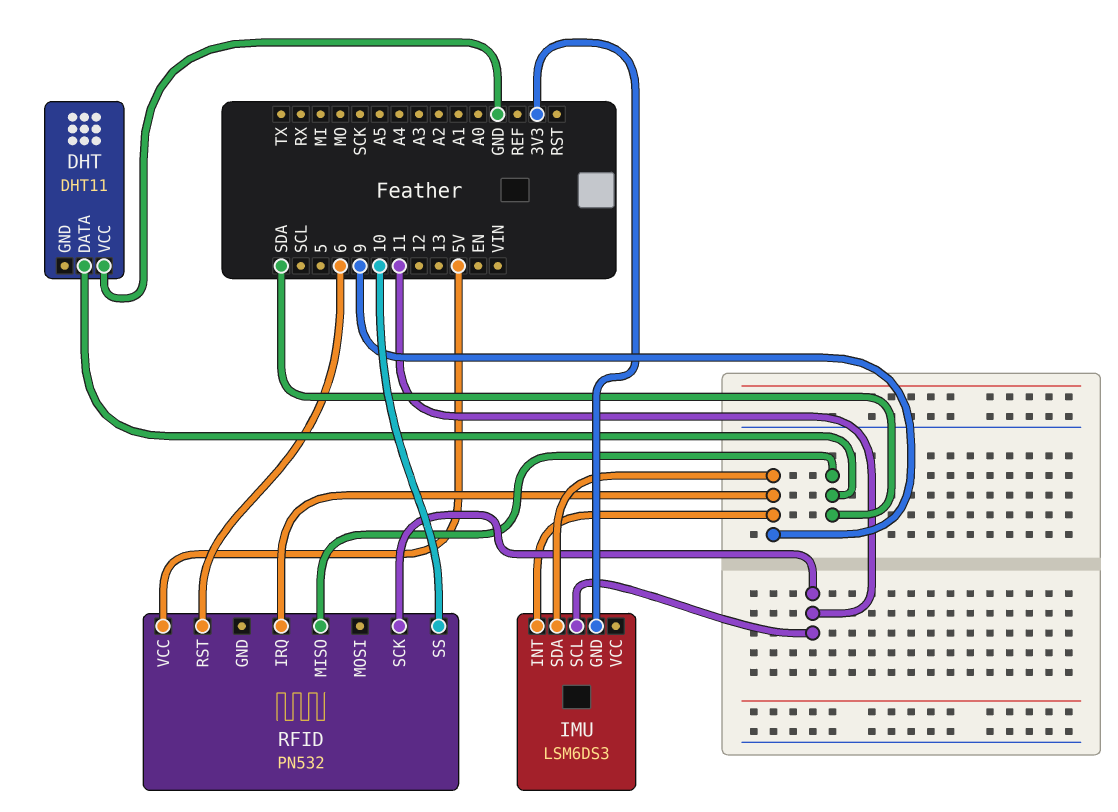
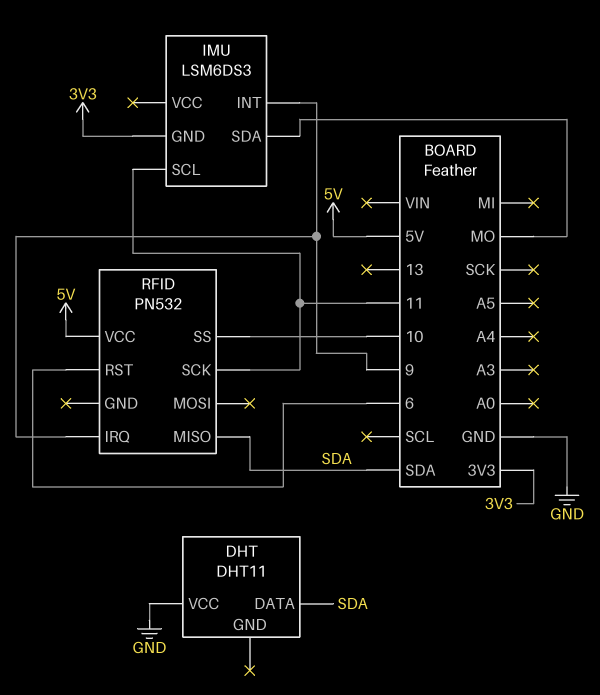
IMU pin SDA: 9 -> MO

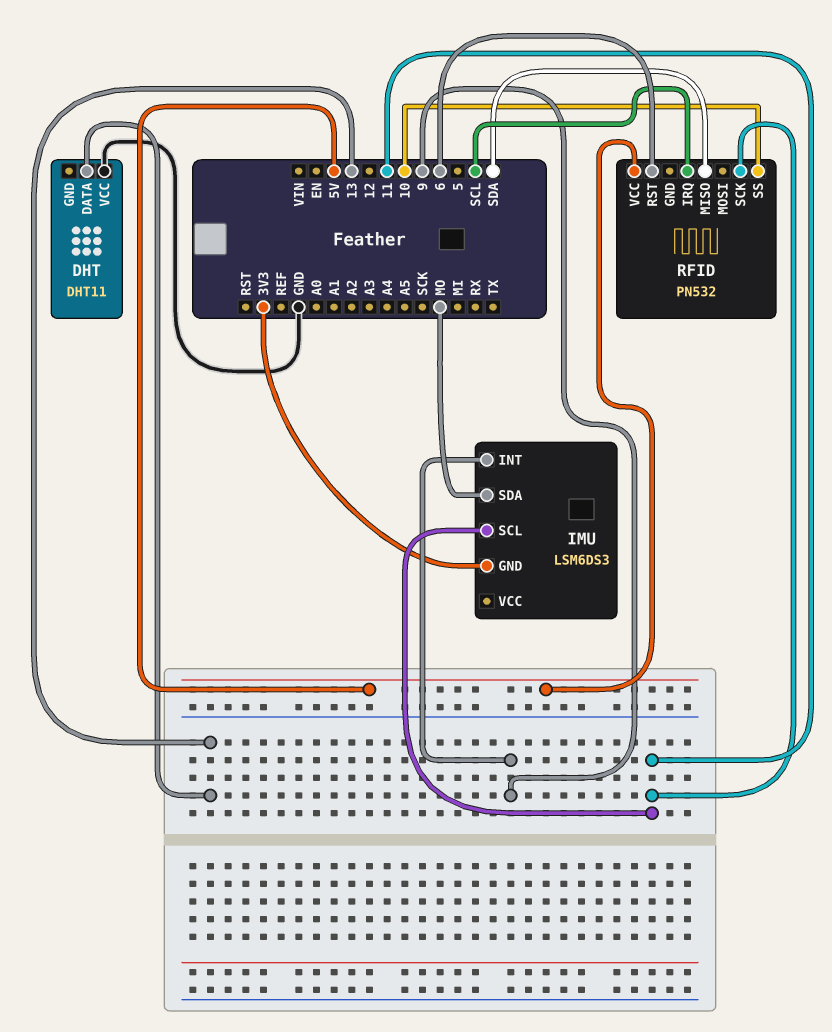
DHT pin DATA: SDA -> 13
RFID pin IRQ: 9 -> SCL

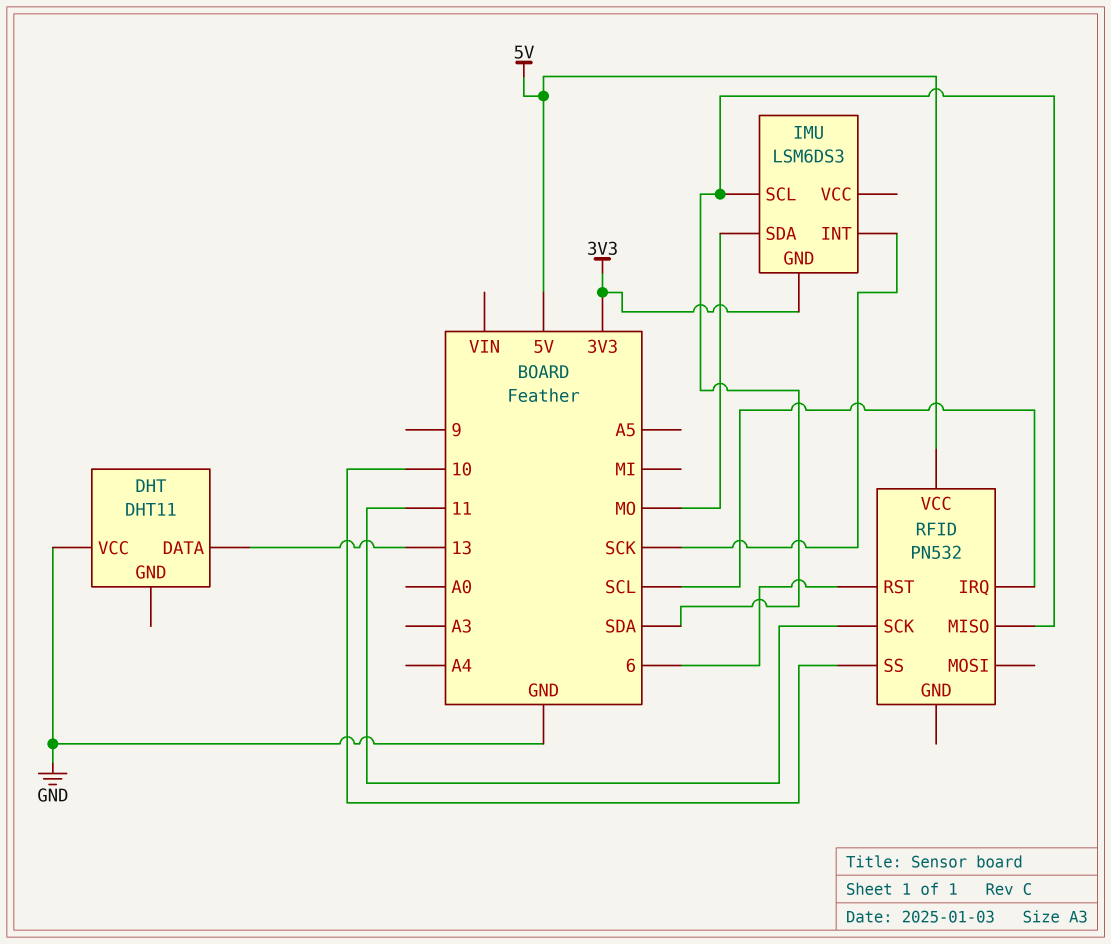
IMU pin INT: 9 -> SCK
IMU pin SCL: 11 -> SDA

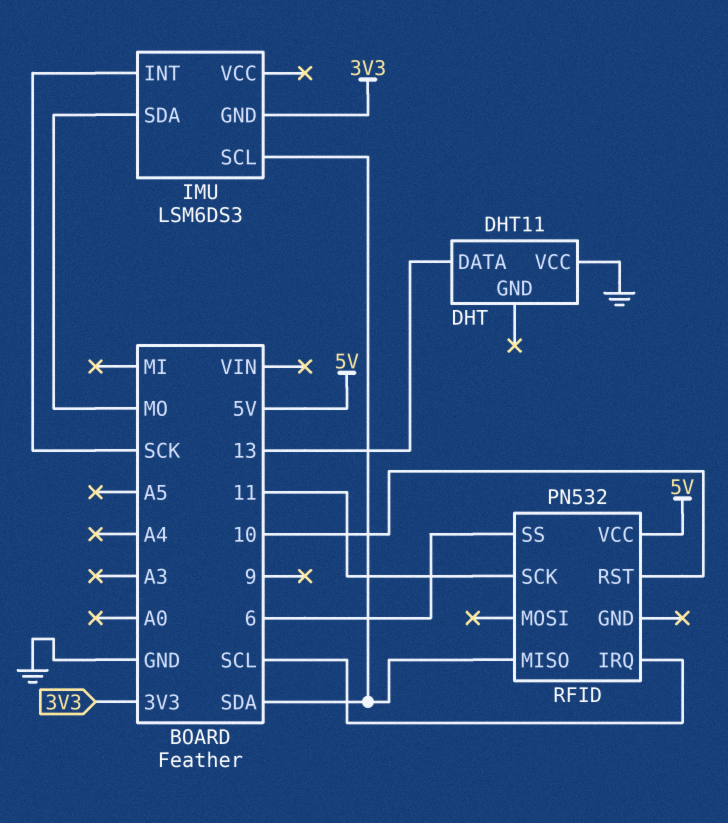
RFID pin RST: 6 -> 10
RFID pin SS: 10 -> 6

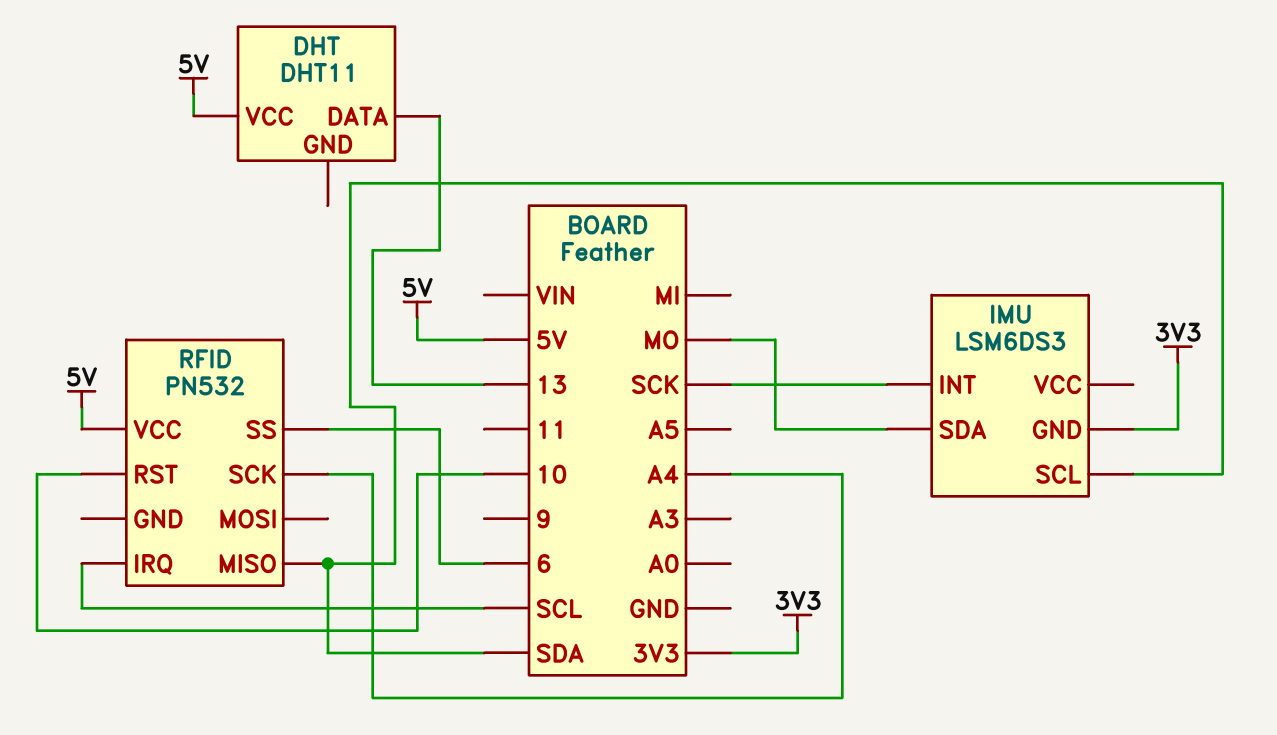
DHT pin VCC: GND -> 5V
RFID pin SCK: 11 -> A4

